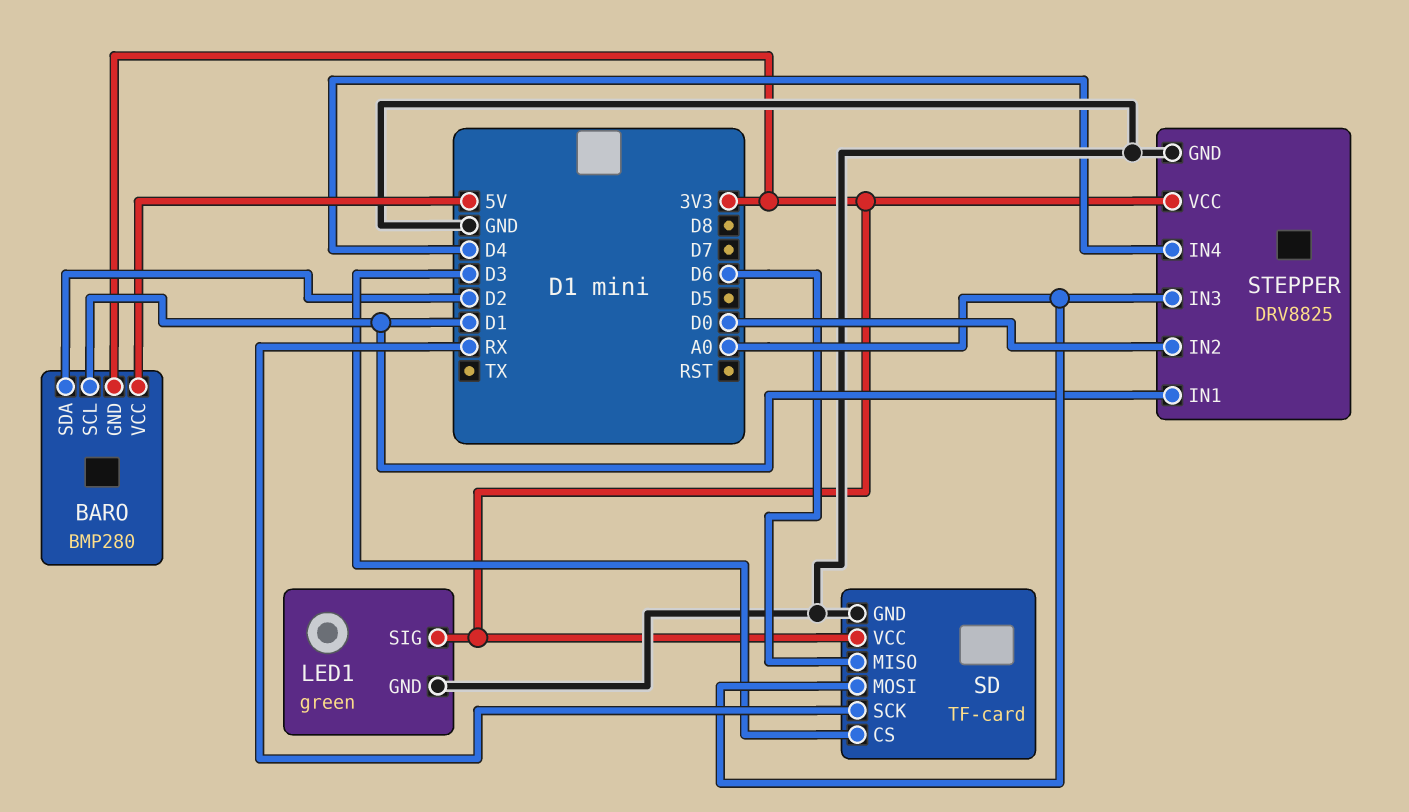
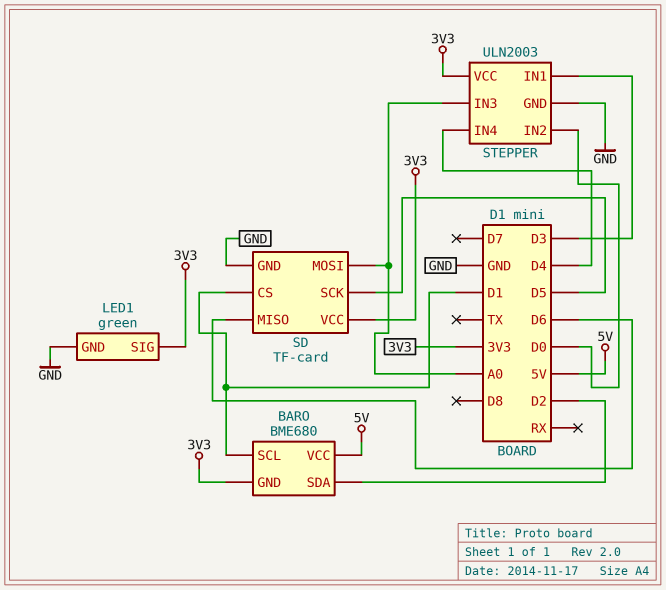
BARO: BMP280 -> BME680
SD pin CS: D3 -> D1
SD pin SCK: RX -> D5
STEPPER: DRV8825 -> ULN2003
STEPPER pin IN1: D1 -> D3

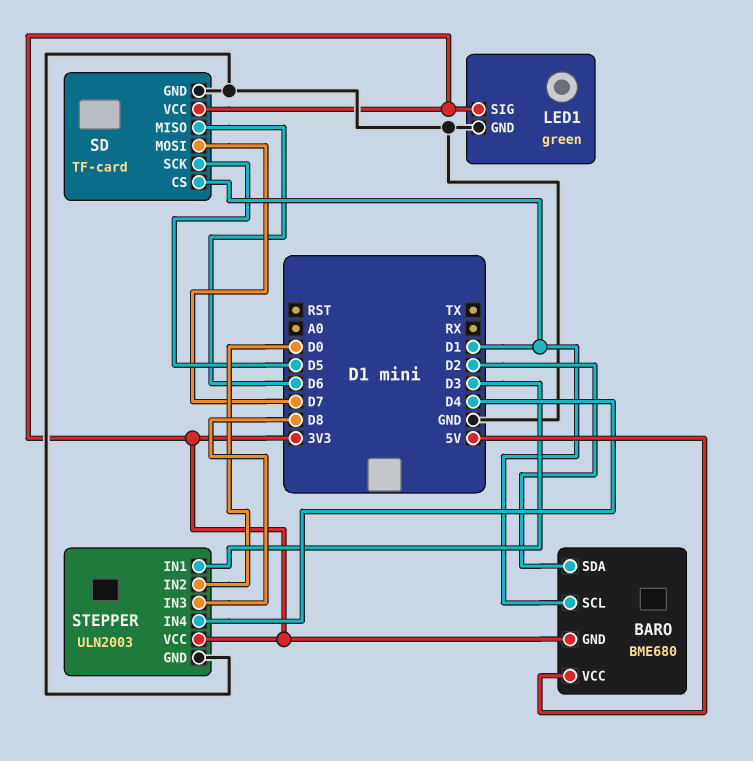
SD pin MOSI: A0 -> D7
STEPPER pin IN3: A0 -> D8

